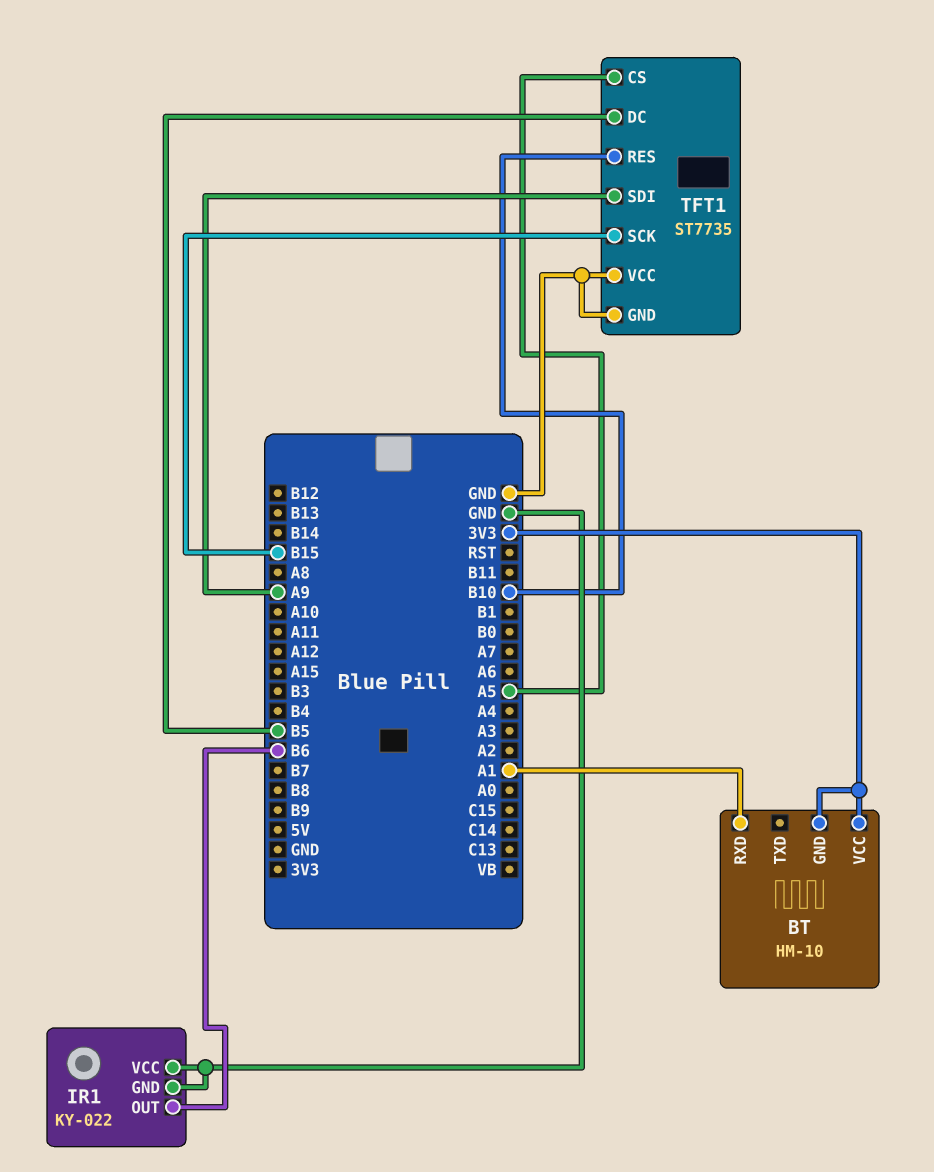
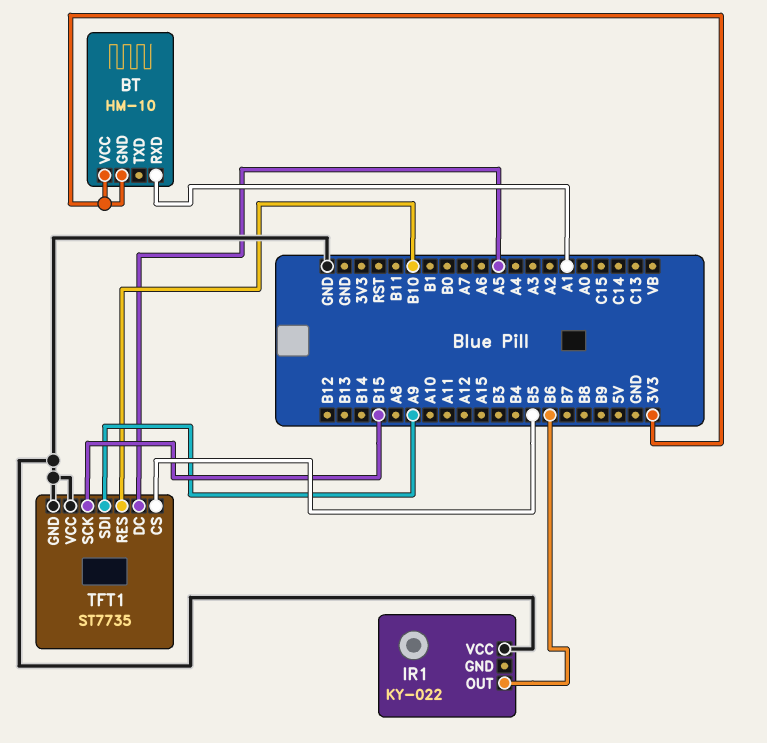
IR1 pin GND: GND -> none
TFT1 pin CS: A5 -> B5
TFT1 pin DC: B5 -> A5

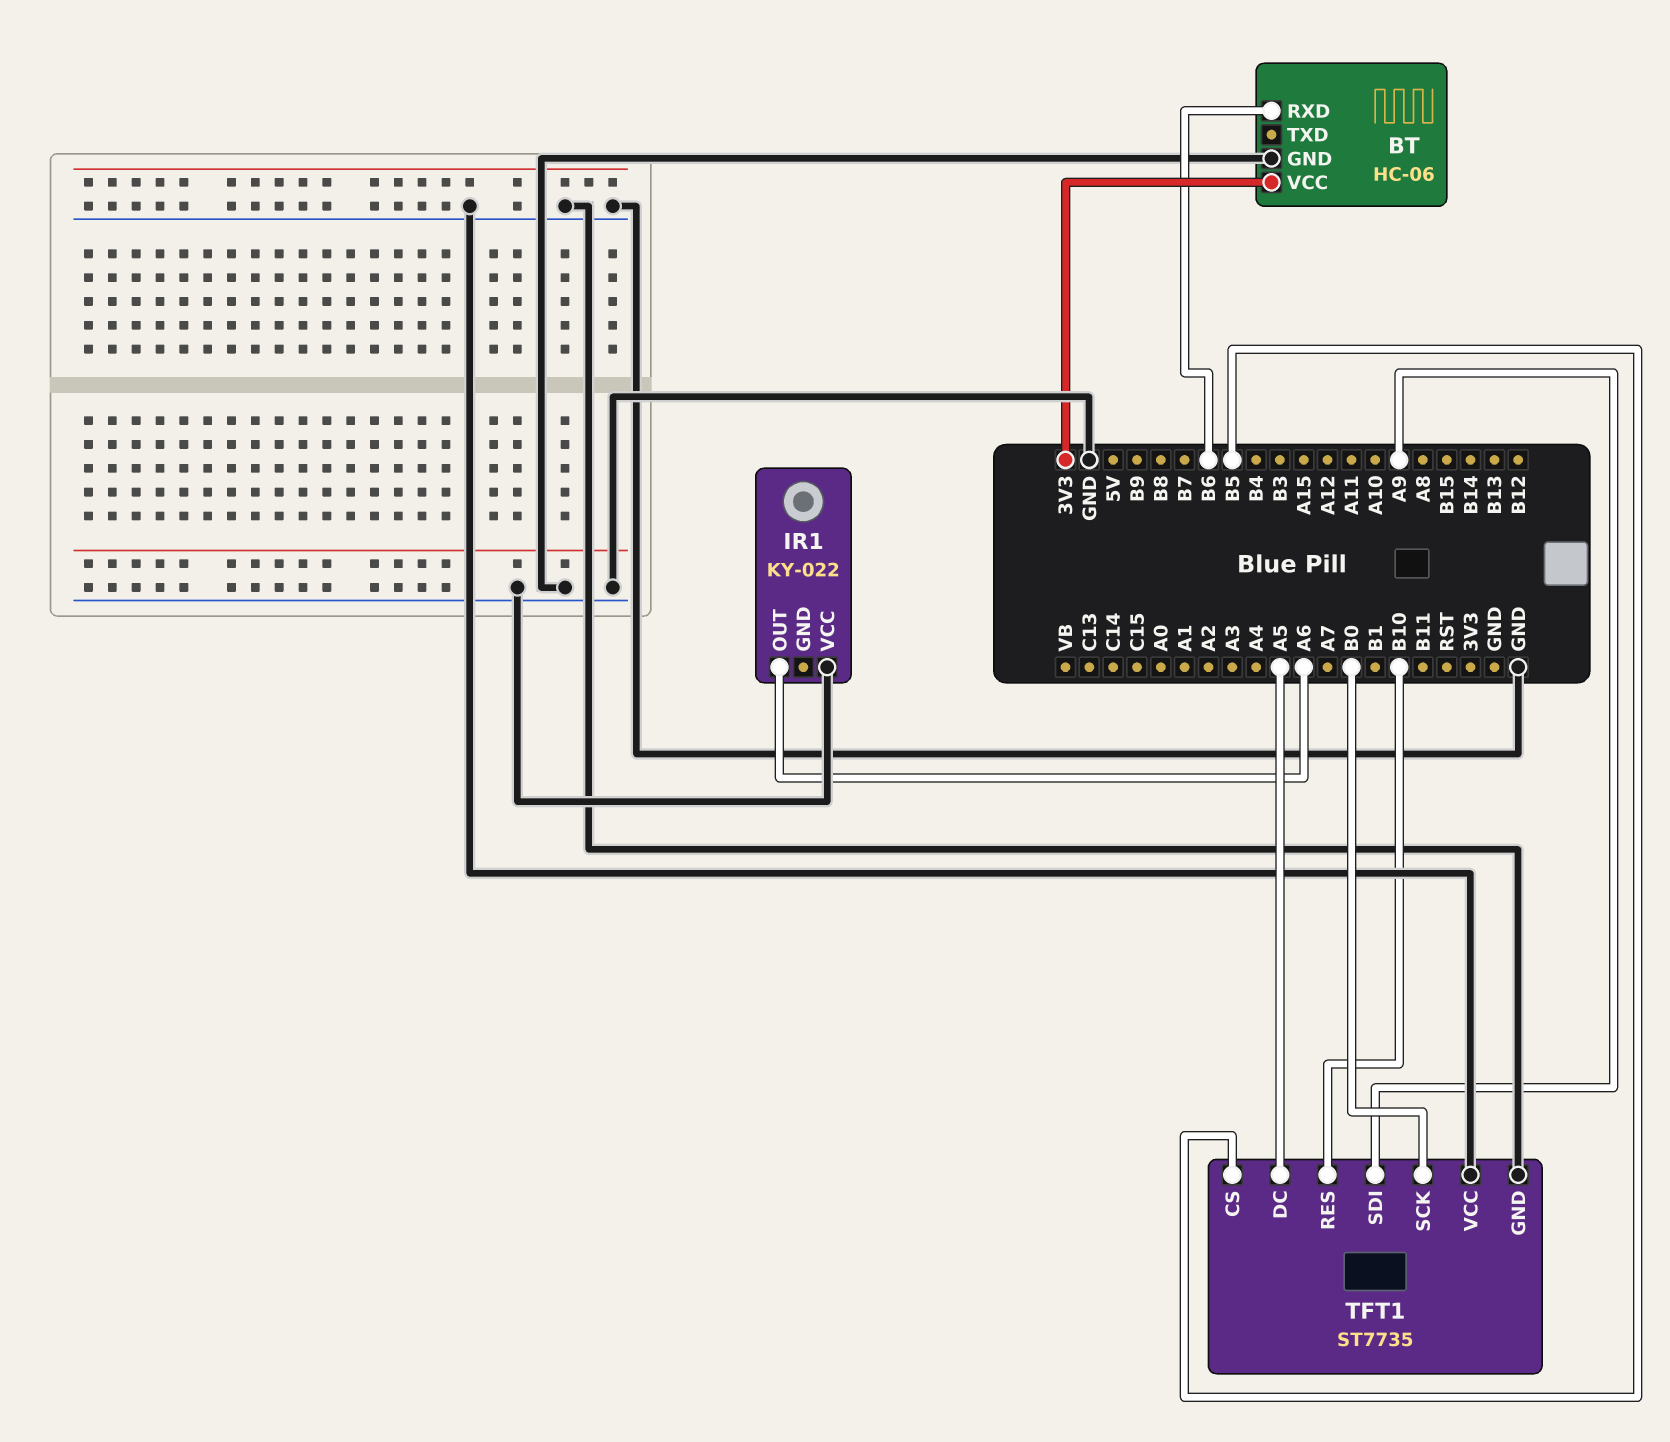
BT: HM-10 -> HC-06
BT pin GND: 3V3 -> GND
BT pin RXD: A1 -> B6
IR1 pin OUT: B6 -> A6
TFT1 pin SCK: B15 -> B0

